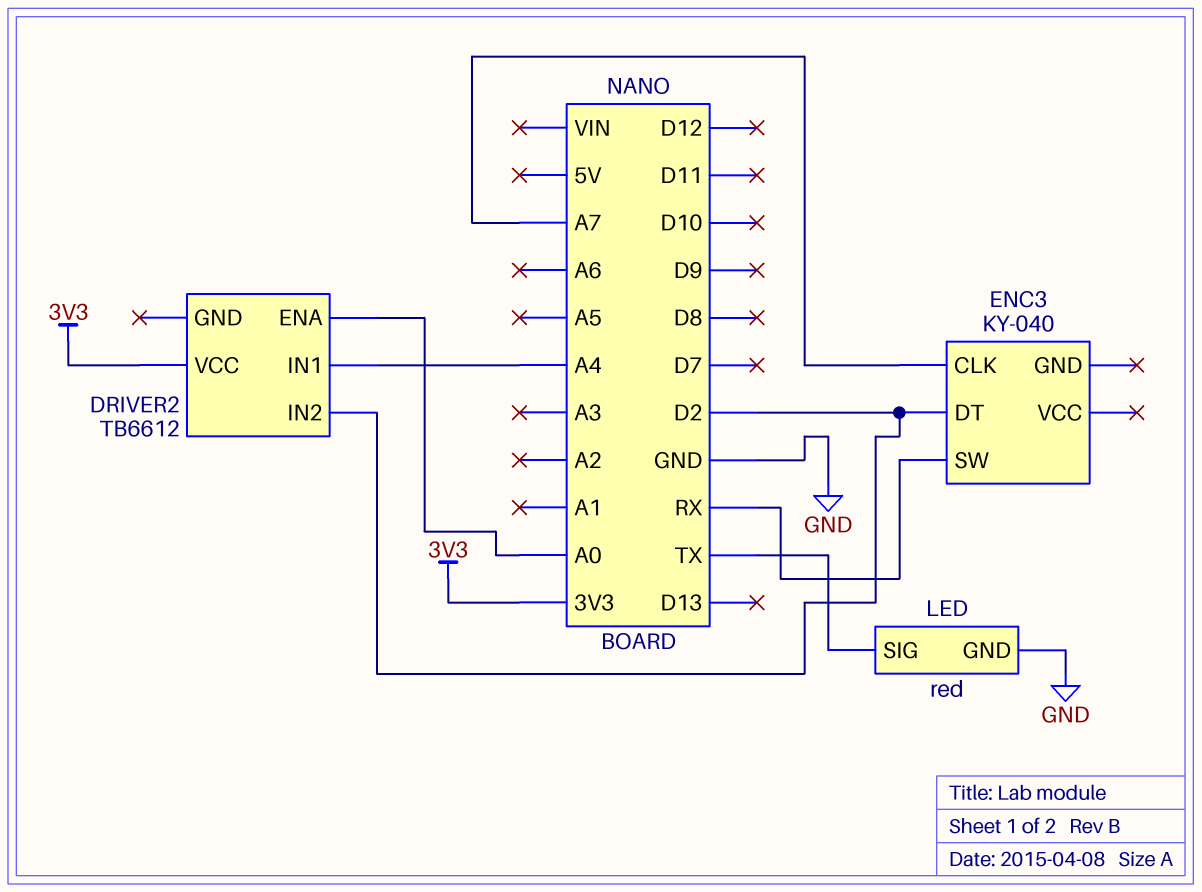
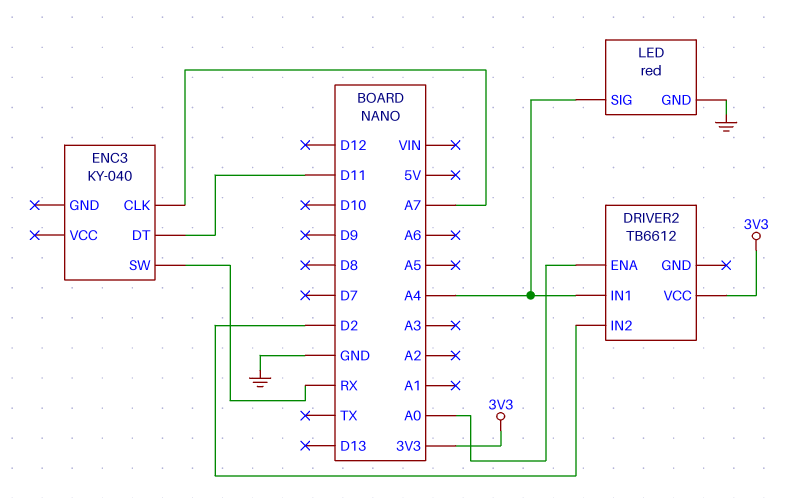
ENC3 pin DT: D2 -> D11
LED pin SIG: TX -> A4

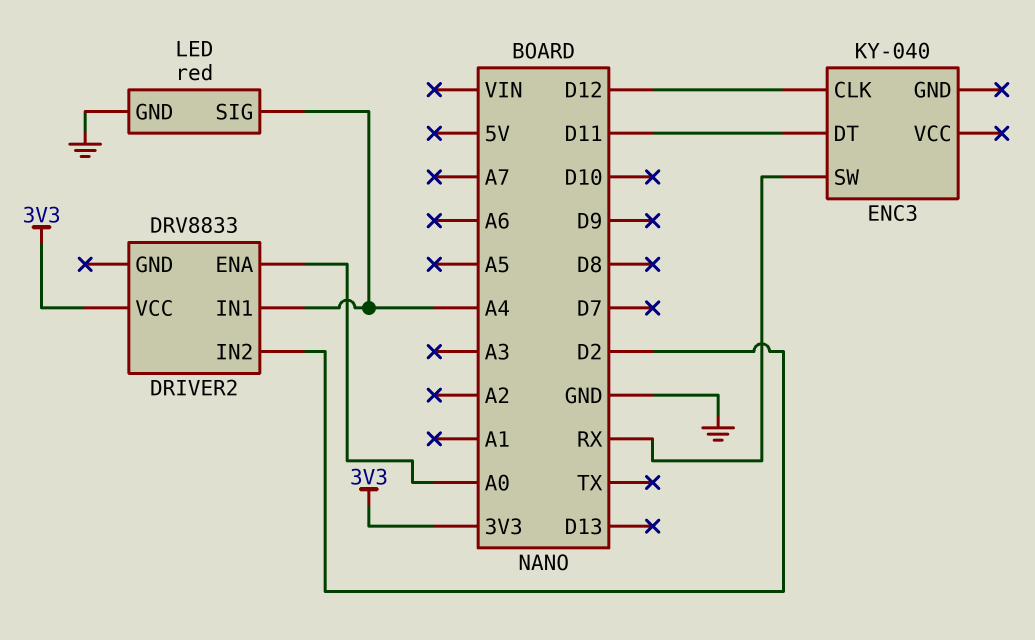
DRIVER2: TB6612 -> DRV8833
ENC3 pin CLK: A7 -> D12

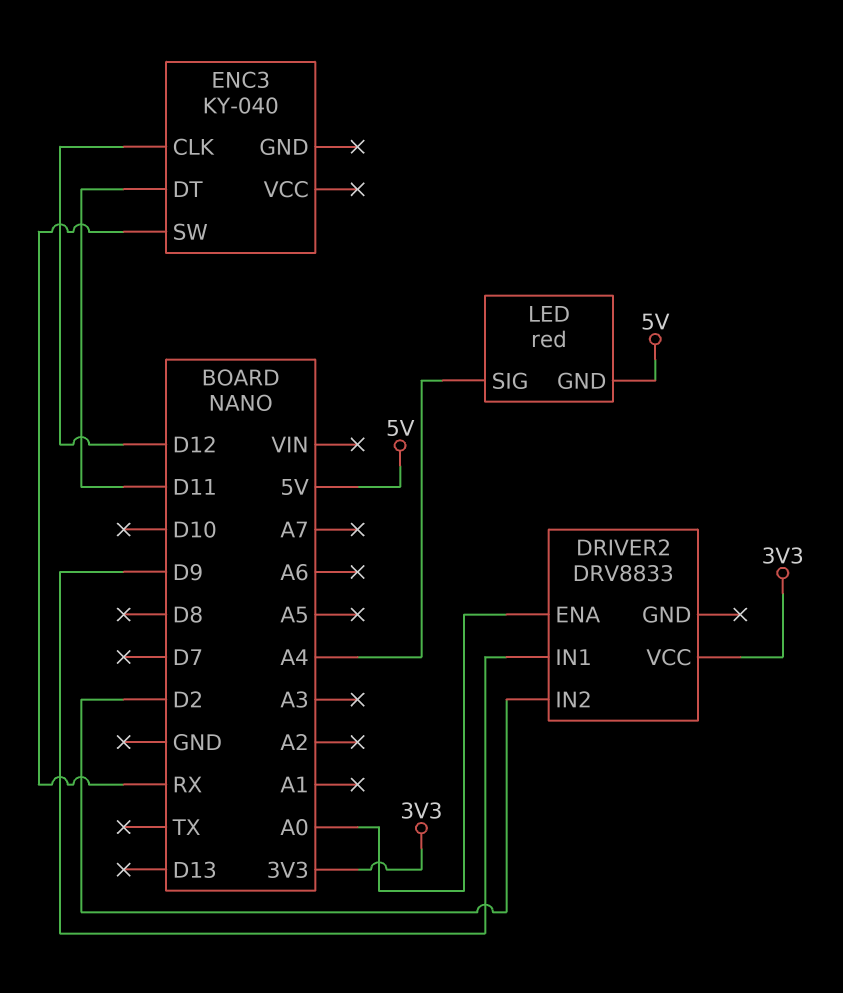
DRIVER2 pin IN1: A4 -> D9
LED pin GND: GND -> 5V

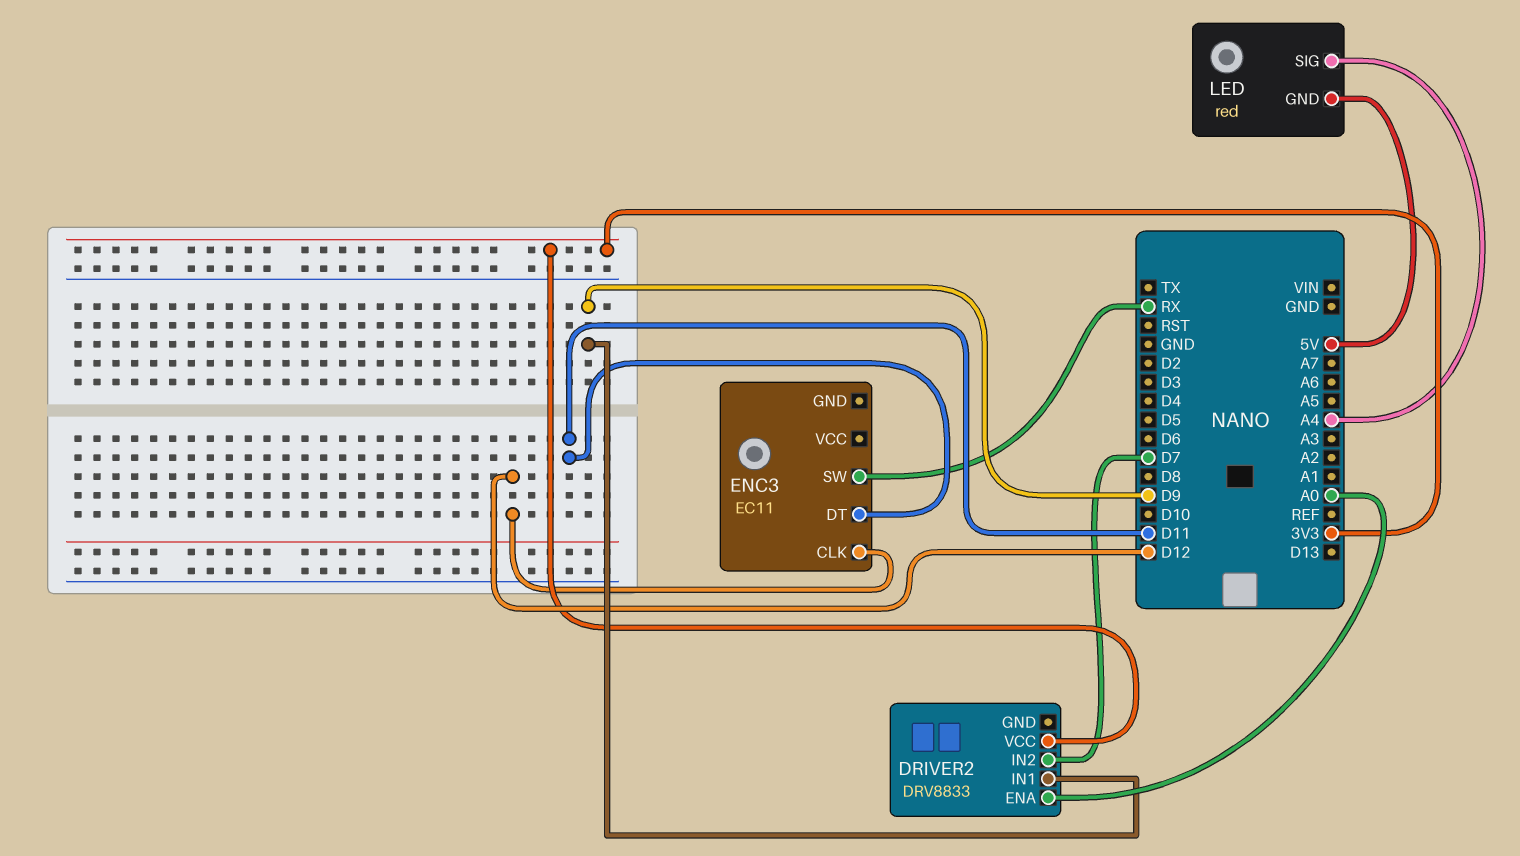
DRIVER2 pin IN2: D2 -> D7
ENC3: KY-040 -> EC11

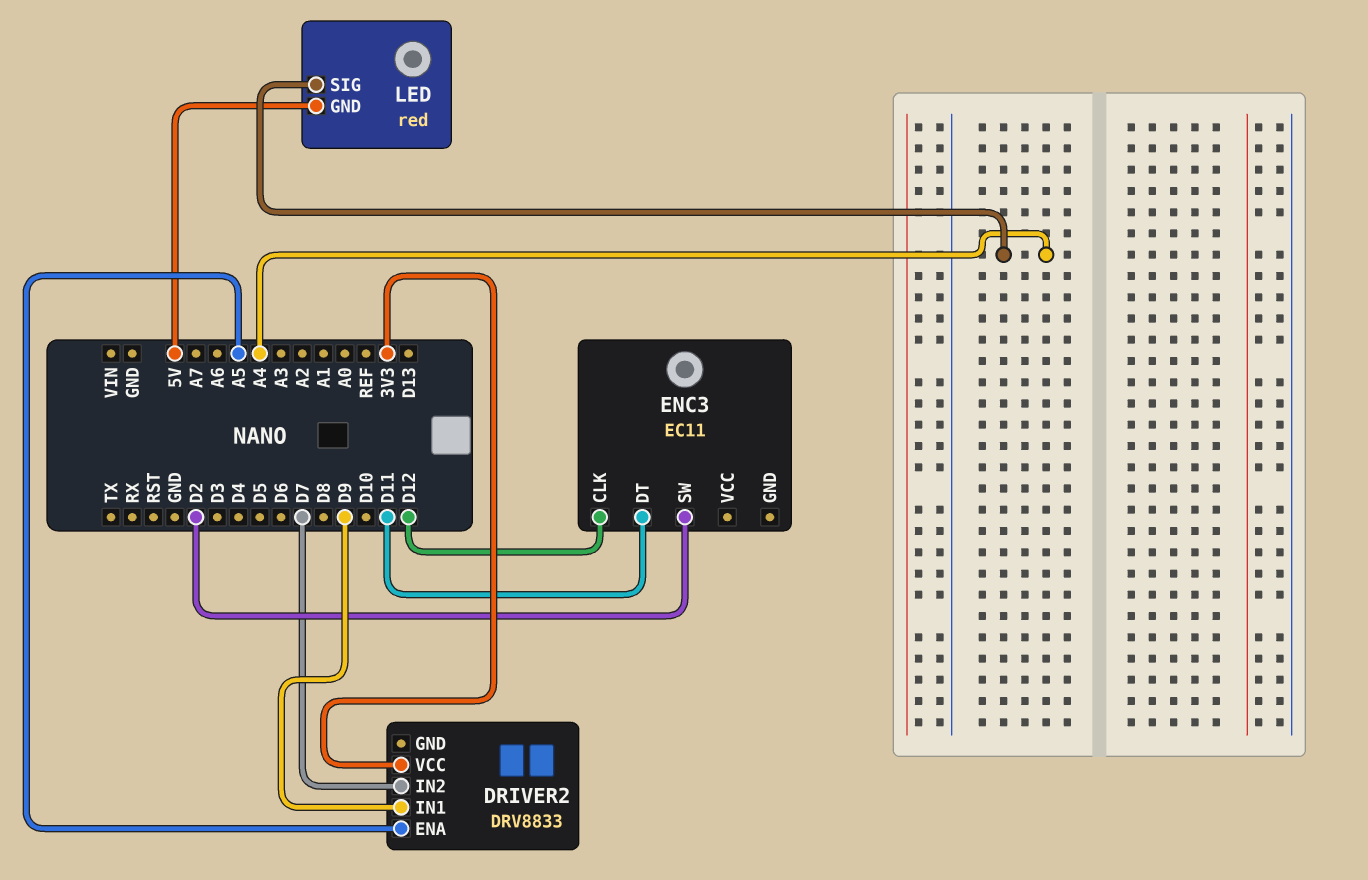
DRIVER2 pin ENA: A0 -> A5
ENC3 pin SW: RX -> D2

